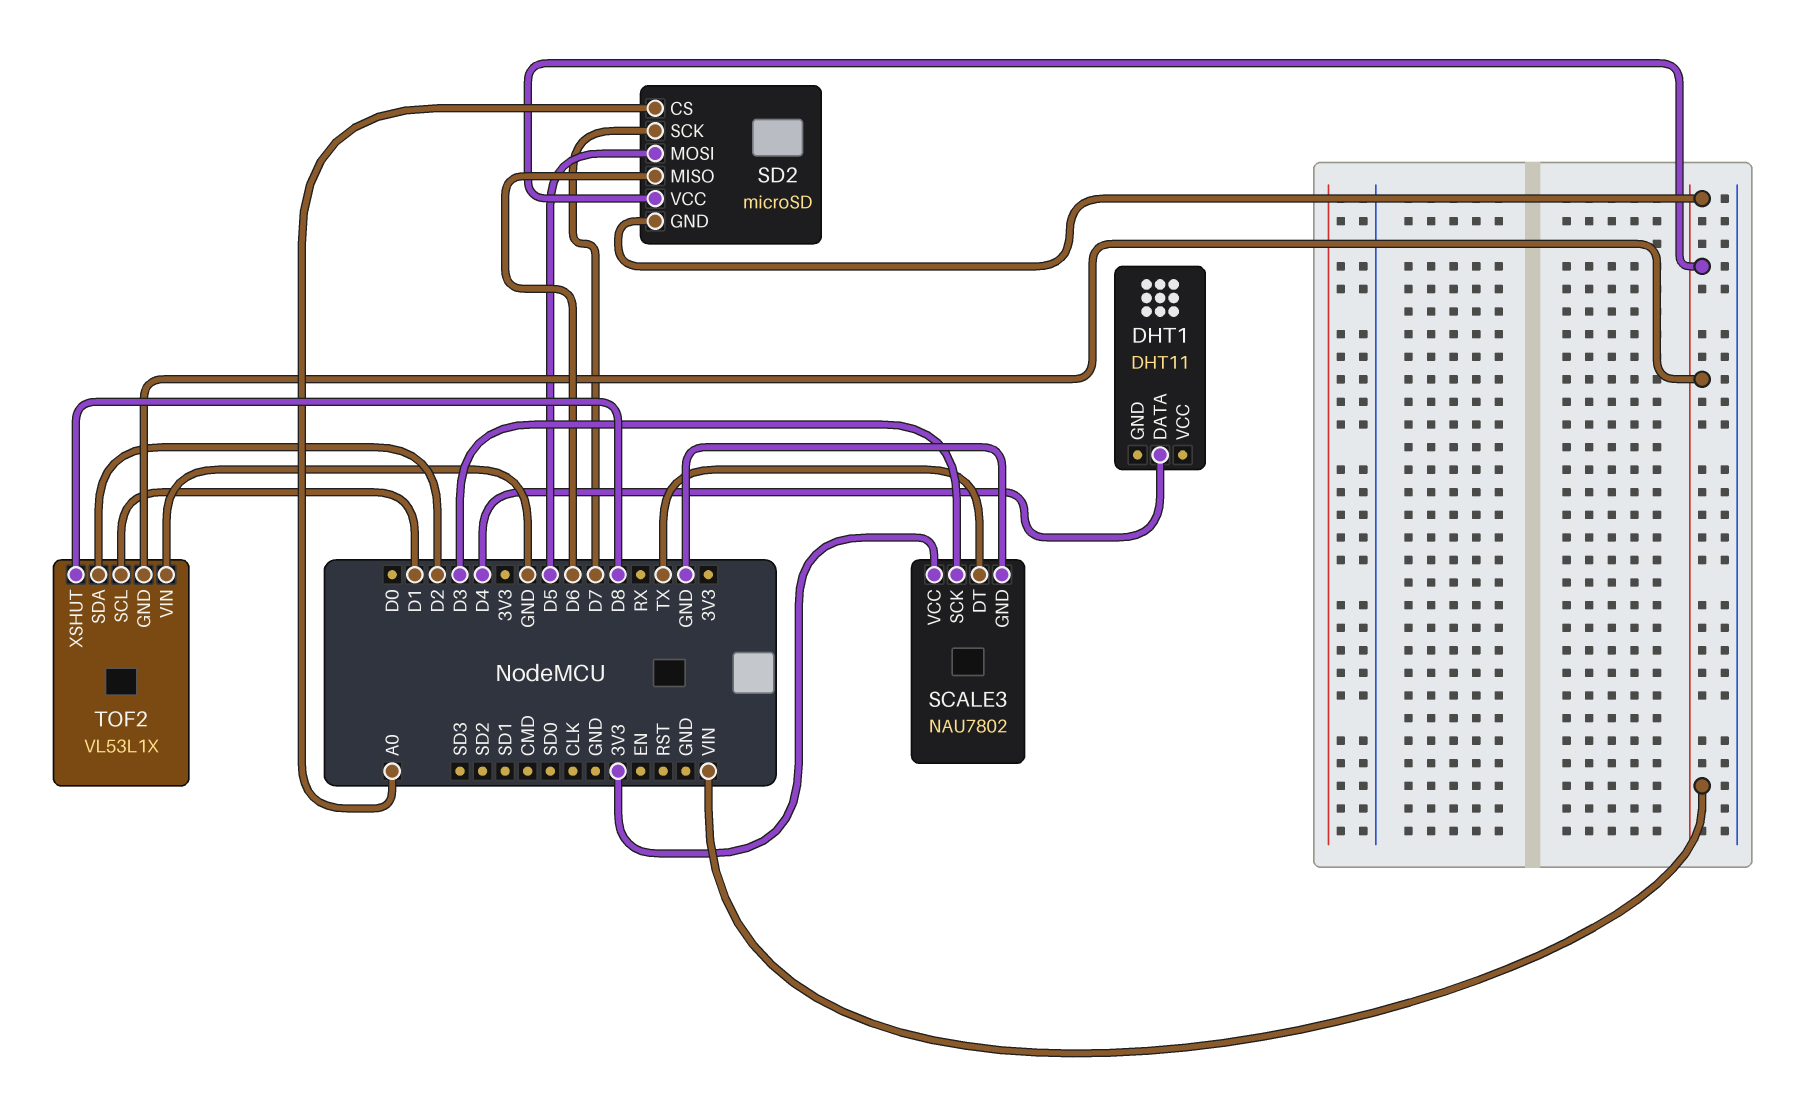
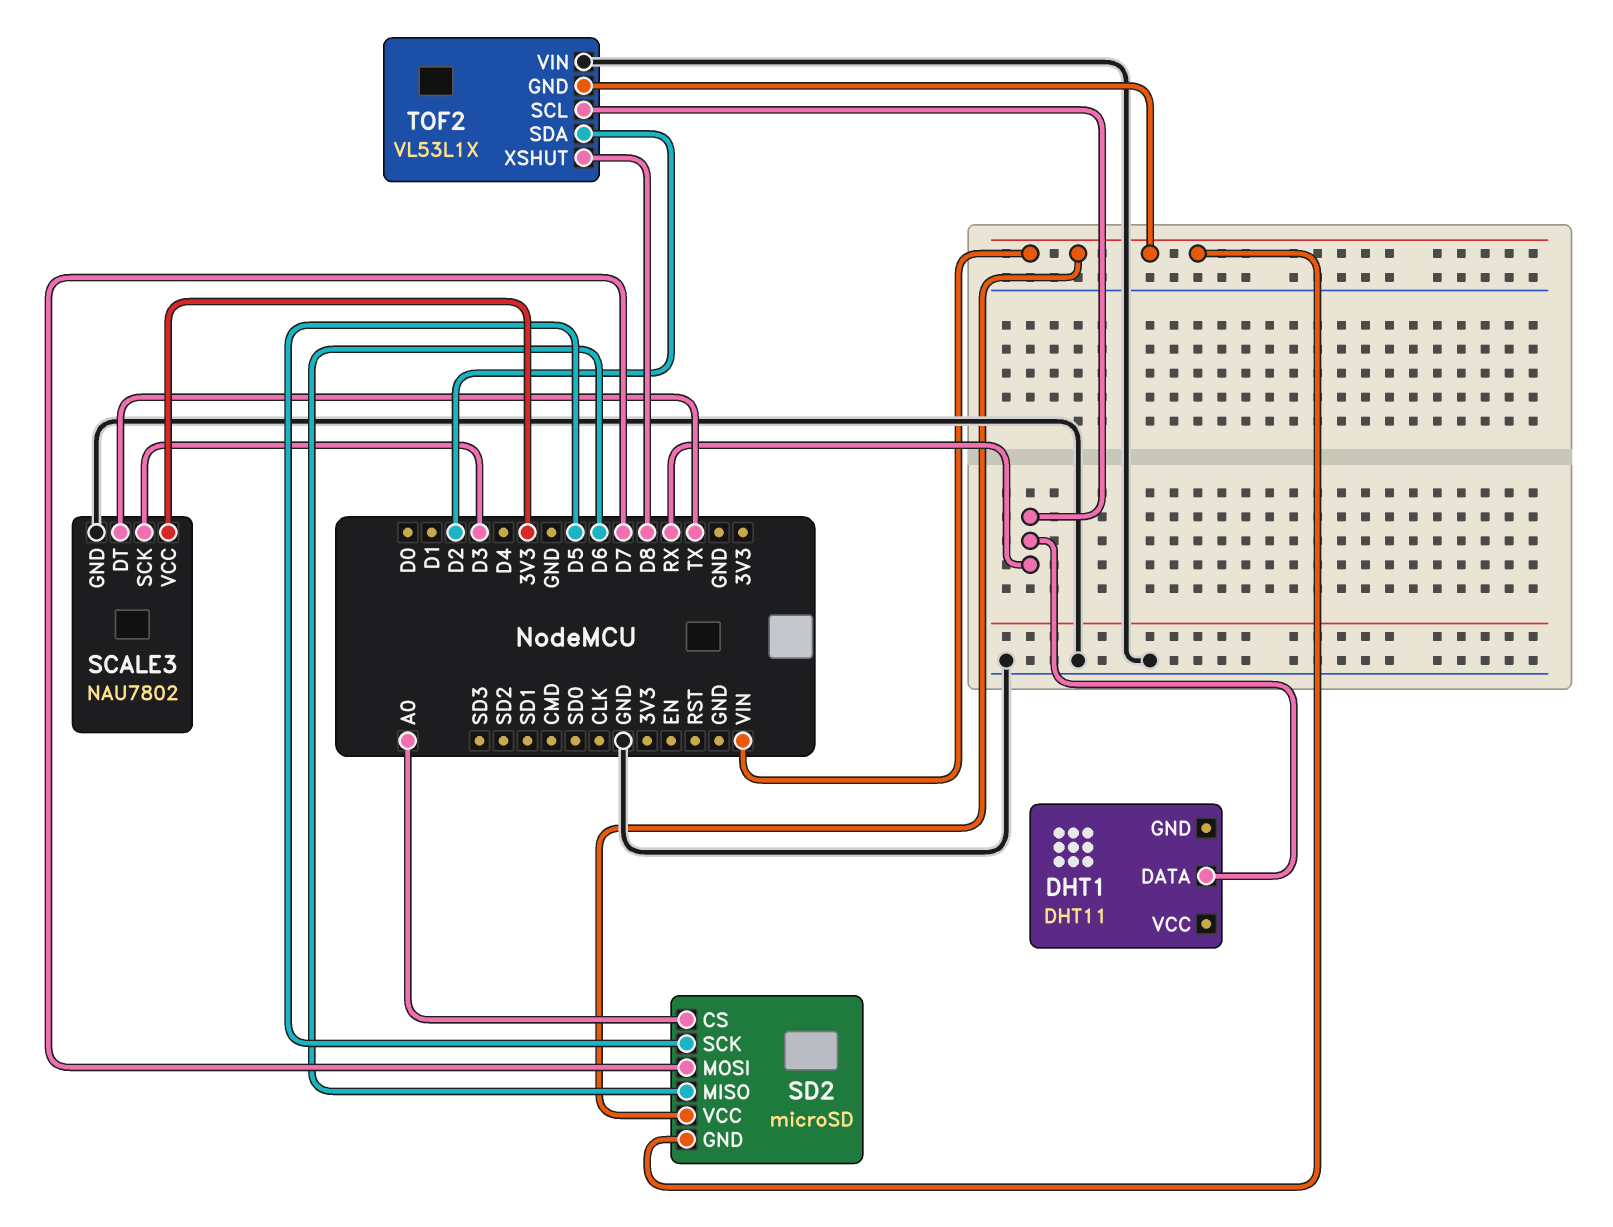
DHT1 pin DATA: D4 -> RX
SD2 pin MOSI: D5 -> D7
SD2 pin SCK: D7 -> D5
TOF2 pin SCL: D1 -> RX

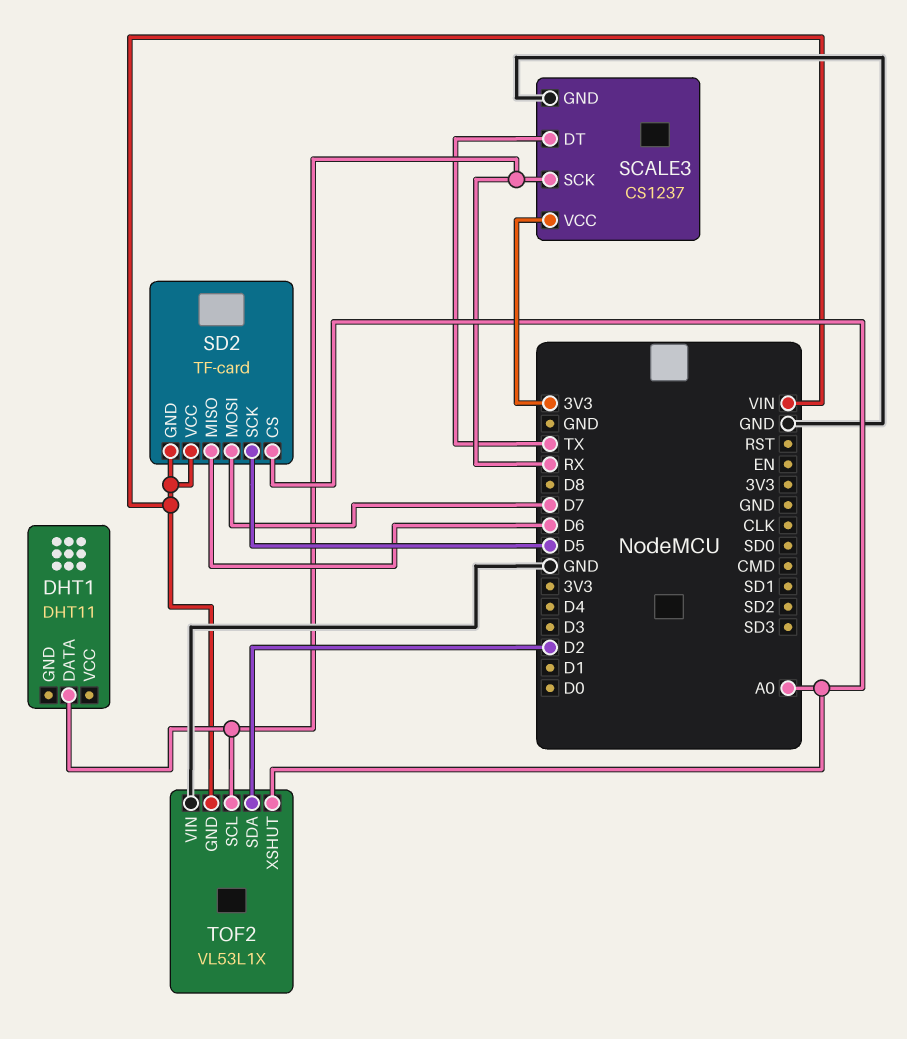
SCALE3: NAU7802 -> CS1237
SCALE3 pin SCK: D3 -> RX
SD2: microSD -> TF-card
TOF2 pin XSHUT: D8 -> A0

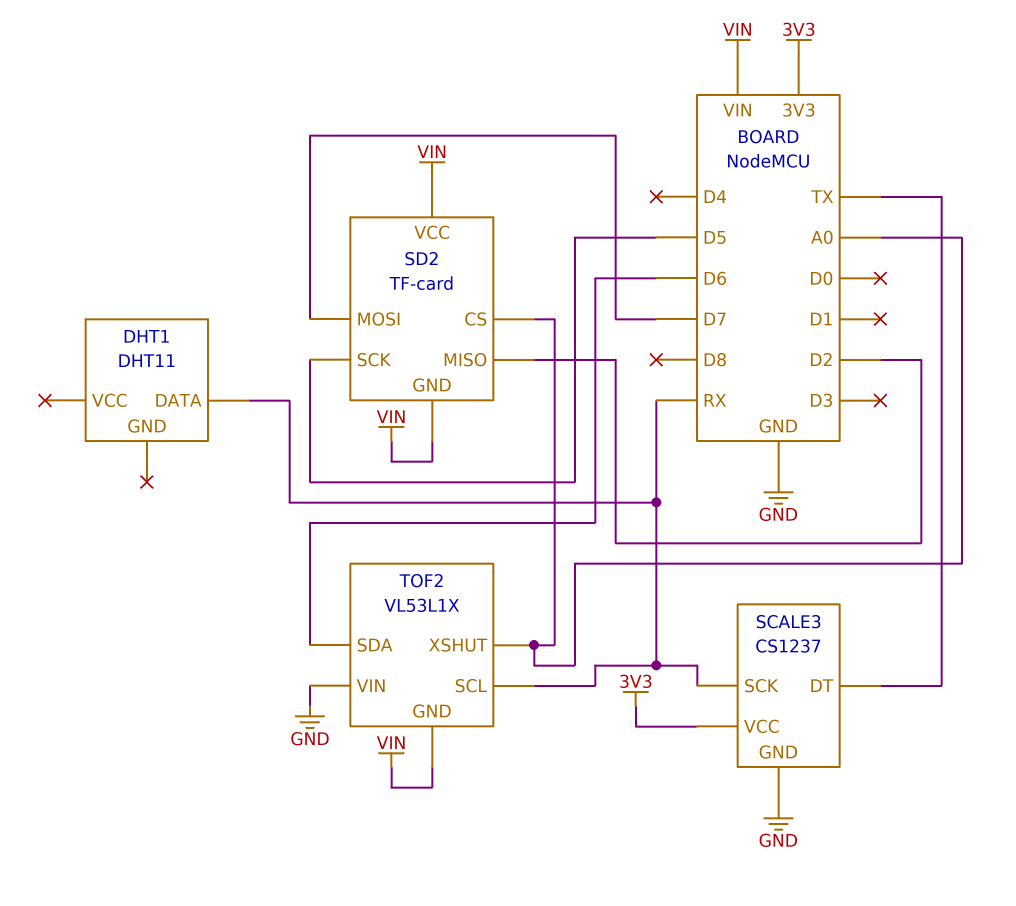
SD2 pin MISO: D6 -> D2
TOF2 pin SDA: D2 -> D6

